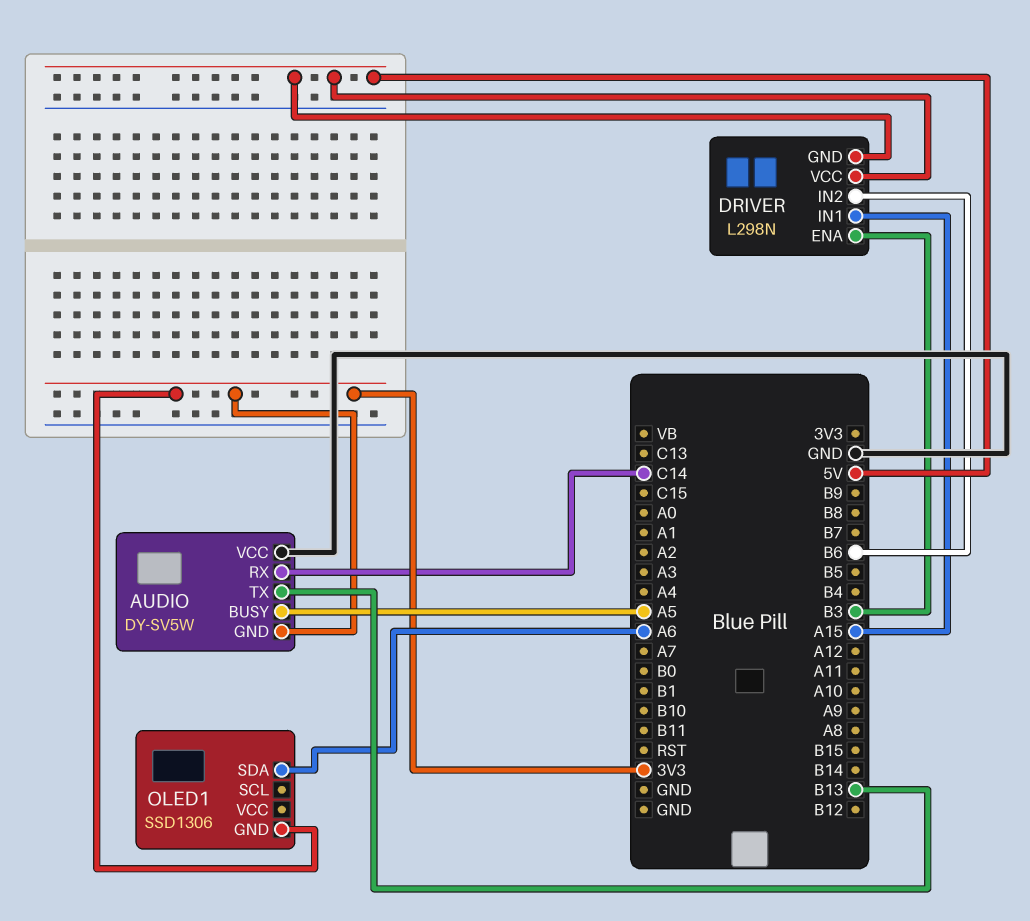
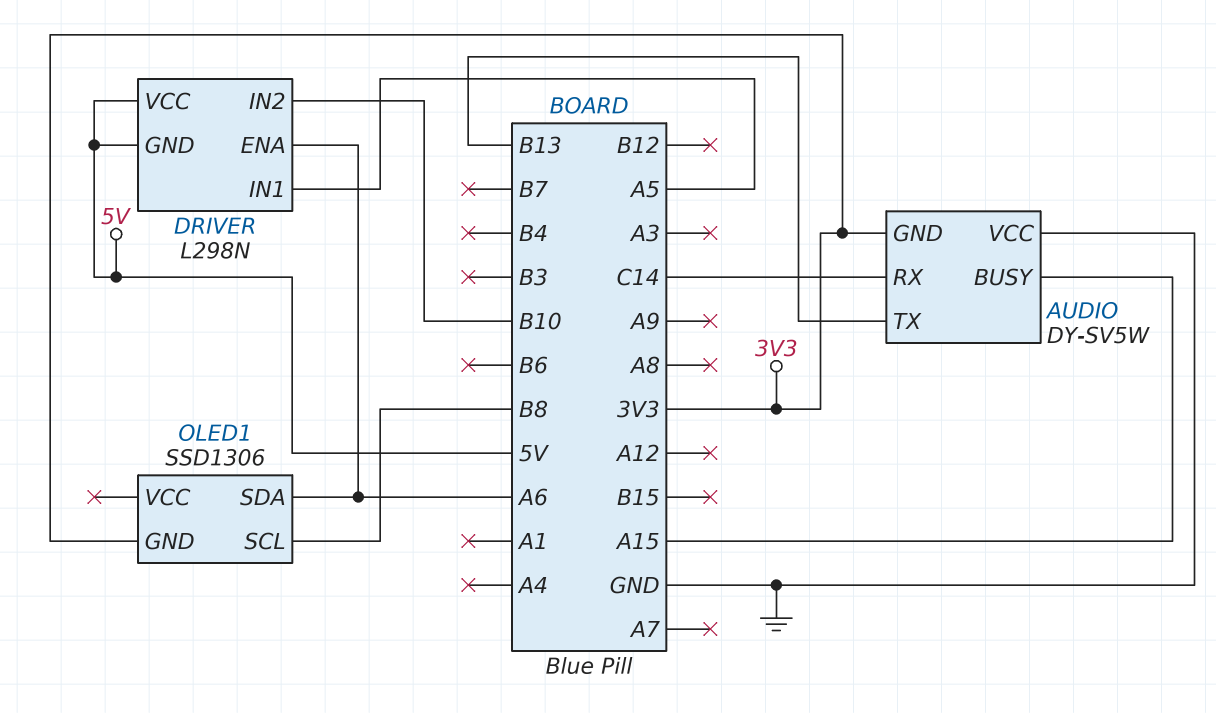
AUDIO pin BUSY: A5 -> A15
DRIVER pin ENA: B3 -> A6
DRIVER pin IN1: A15 -> A5
DRIVER pin IN2: B6 -> B10
OLED1 pin SCL: none -> B8

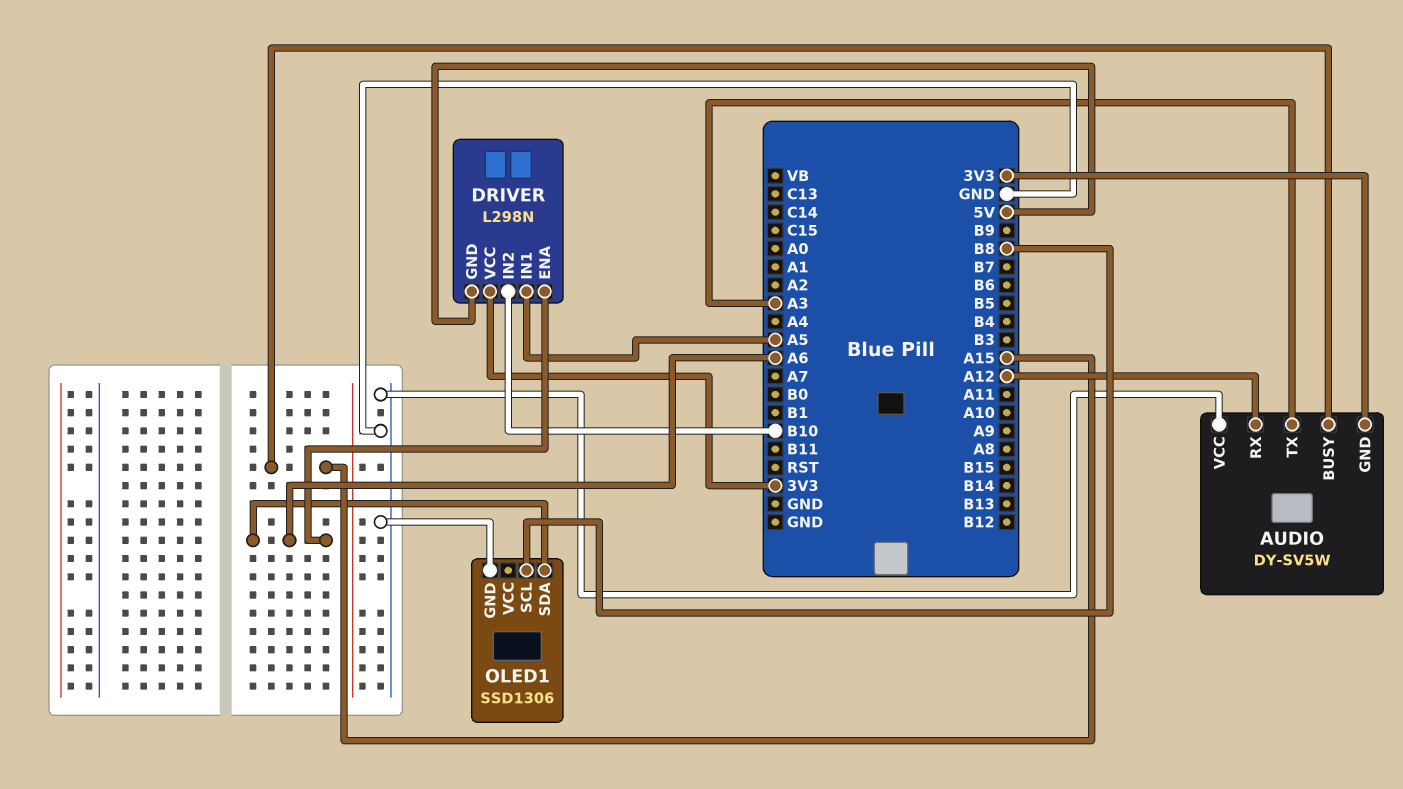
AUDIO pin RX: C14 -> A12
AUDIO pin TX: B13 -> A3
DRIVER pin VCC: 5V -> 3V3
OLED1 pin GND: 3V3 -> GND

